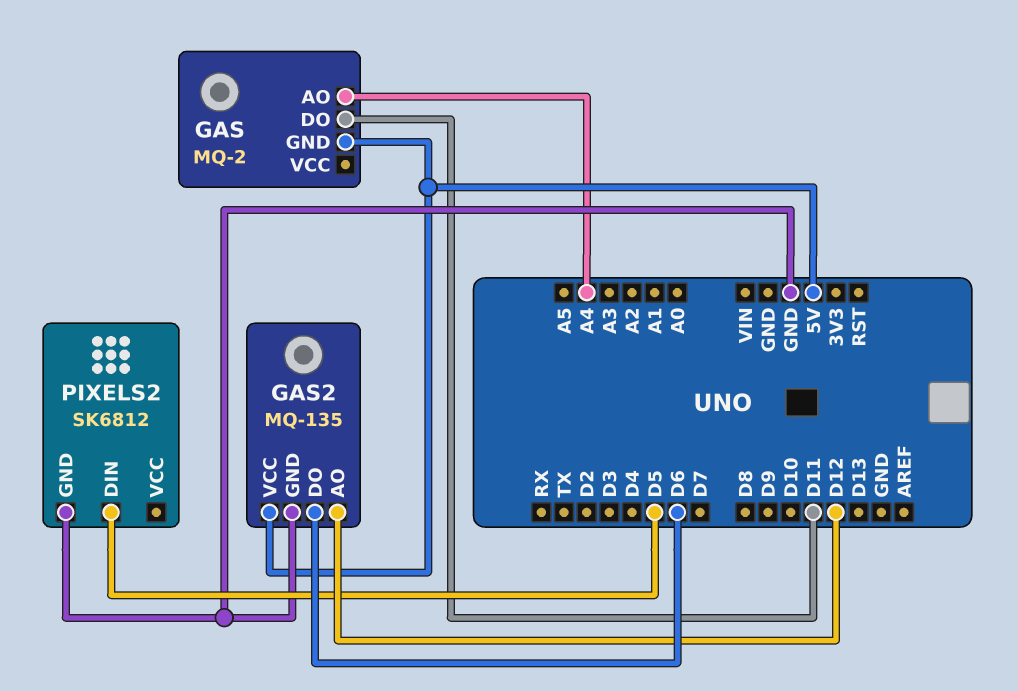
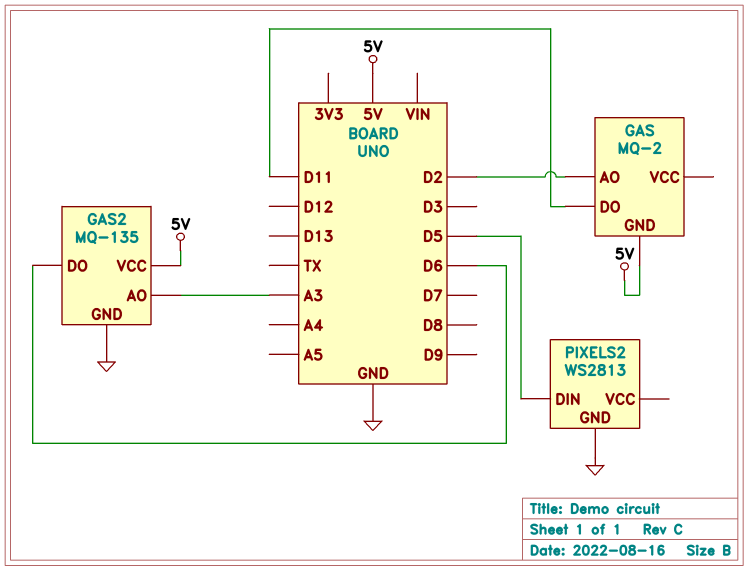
GAS pin AO: A4 -> D2
GAS2 pin AO: D12 -> A3
PIXELS2: SK6812 -> WS2813

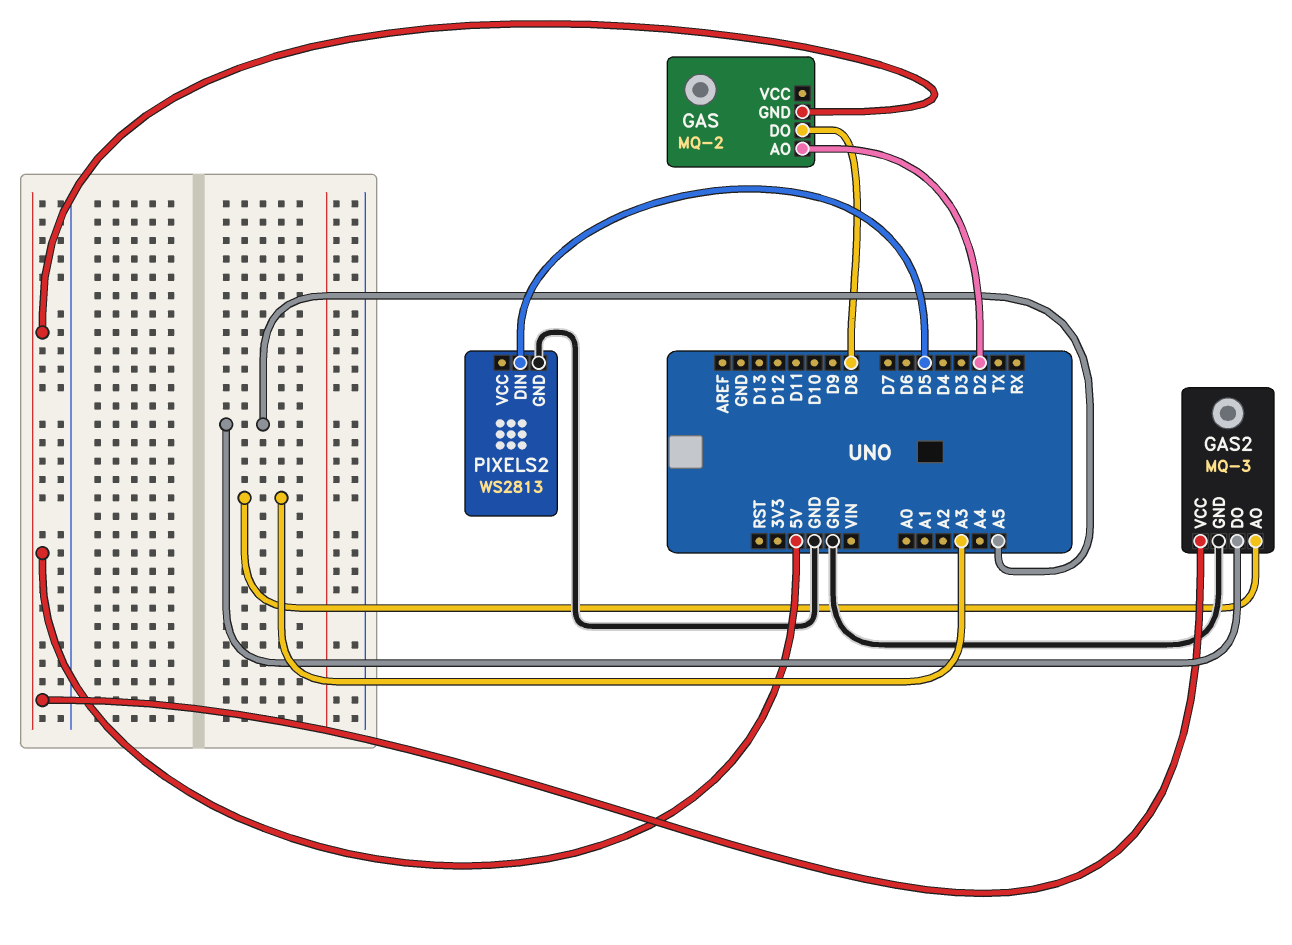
GAS pin DO: D11 -> D8
GAS2: MQ-135 -> MQ-3
GAS2 pin DO: D6 -> A5

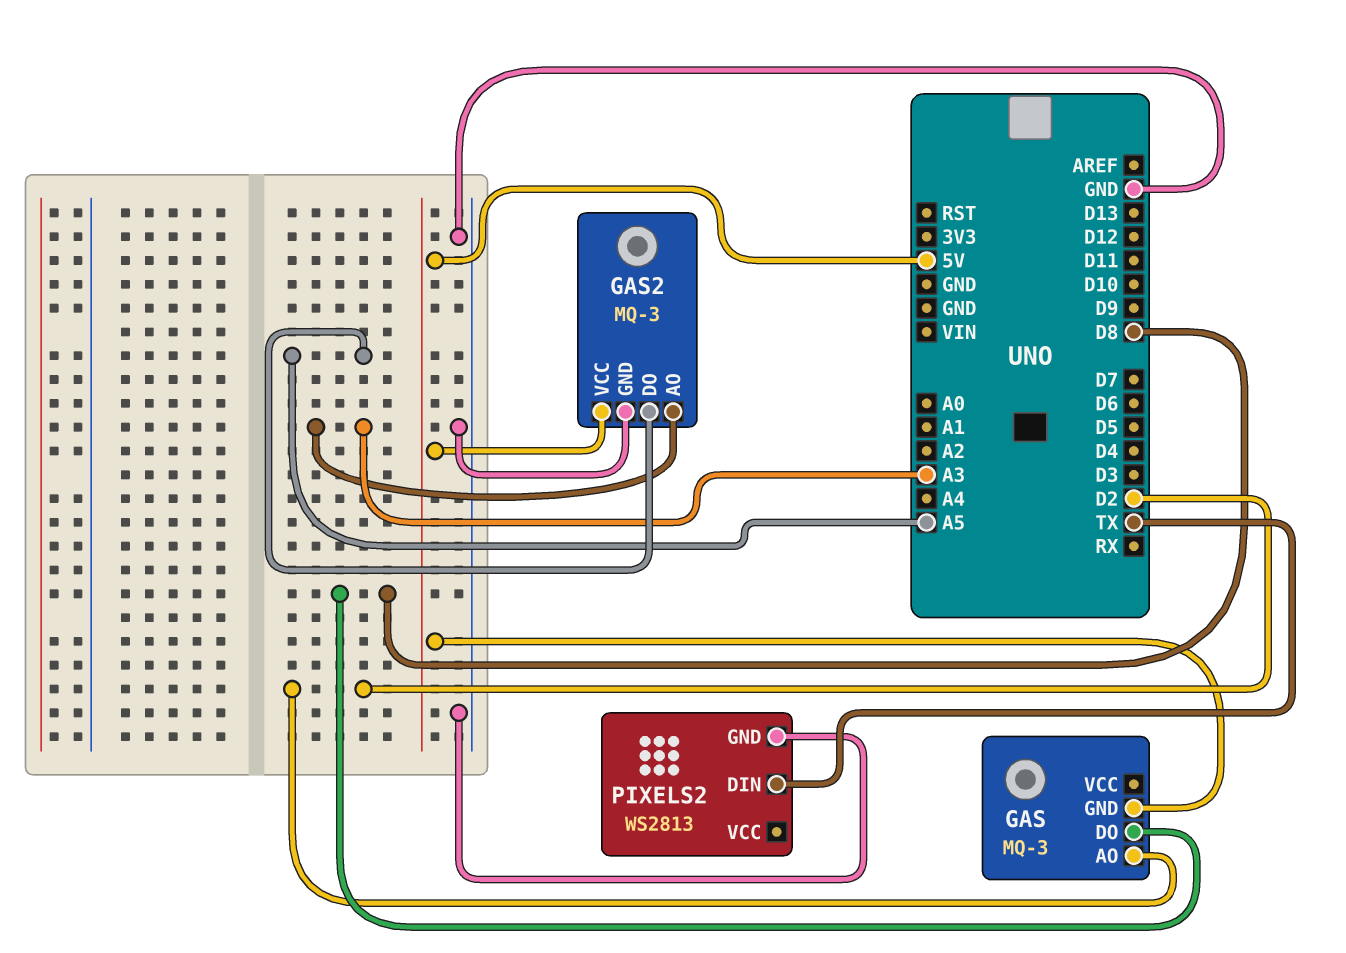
GAS: MQ-2 -> MQ-3
PIXELS2 pin DIN: D5 -> TX

